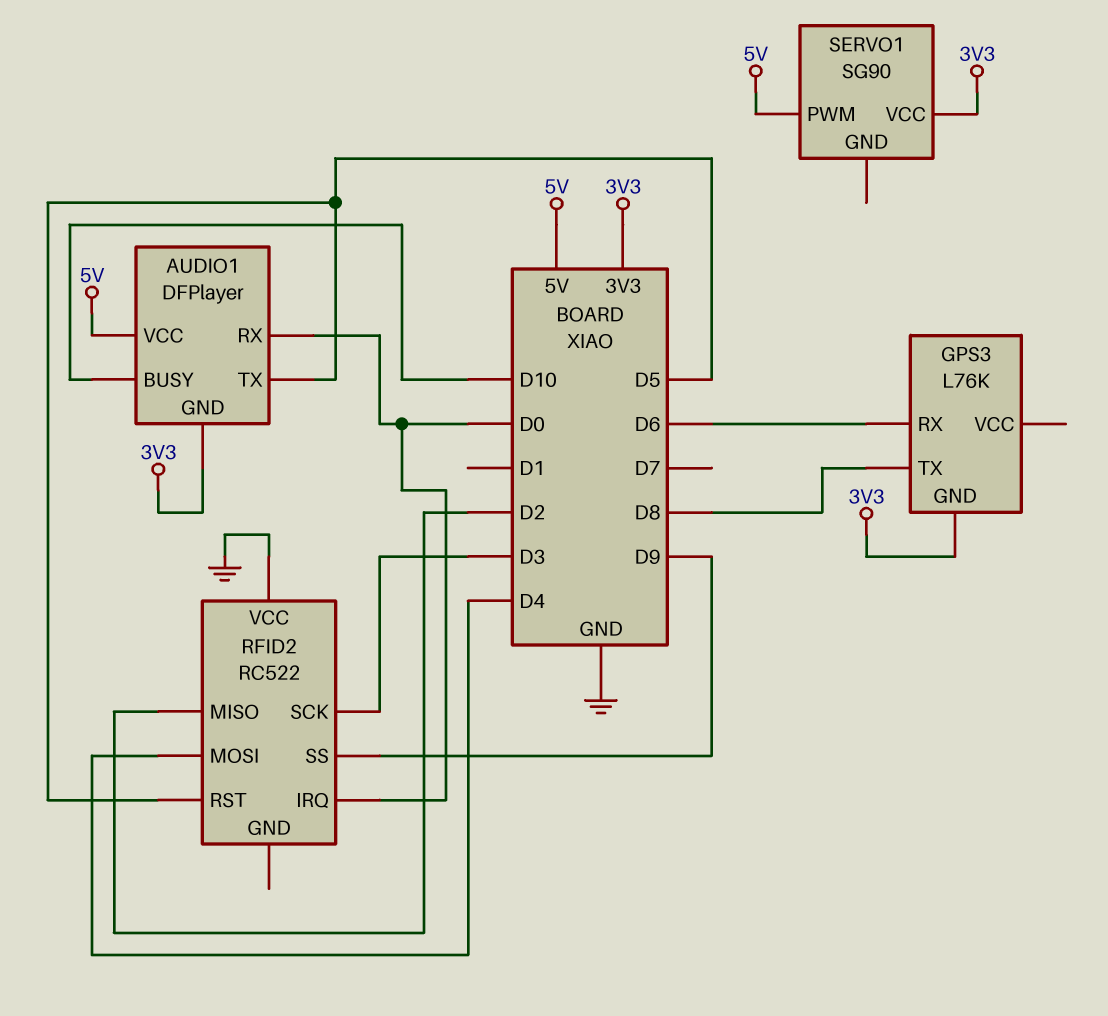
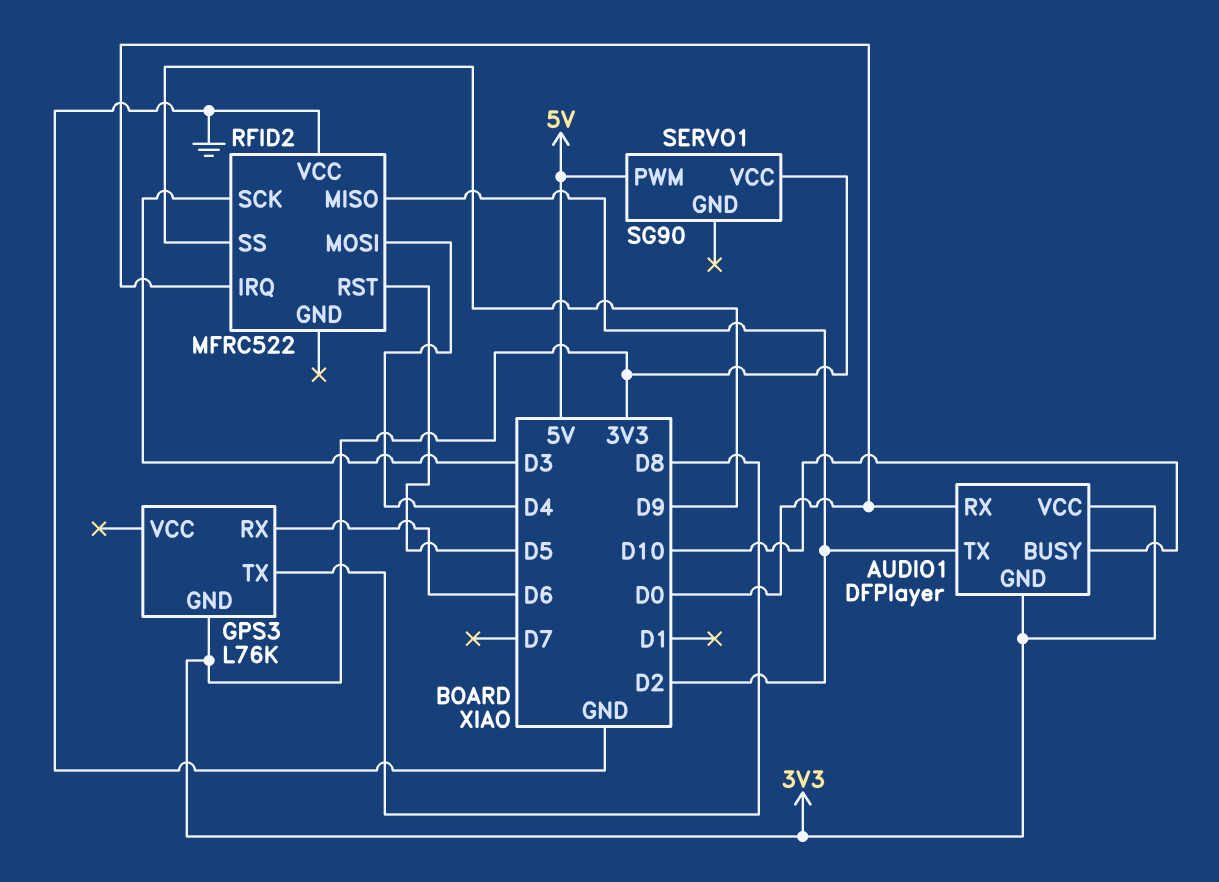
AUDIO1 pin TX: D5 -> D2
AUDIO1 pin VCC: 5V -> 3V3
RFID2: RC522 -> MFRC522

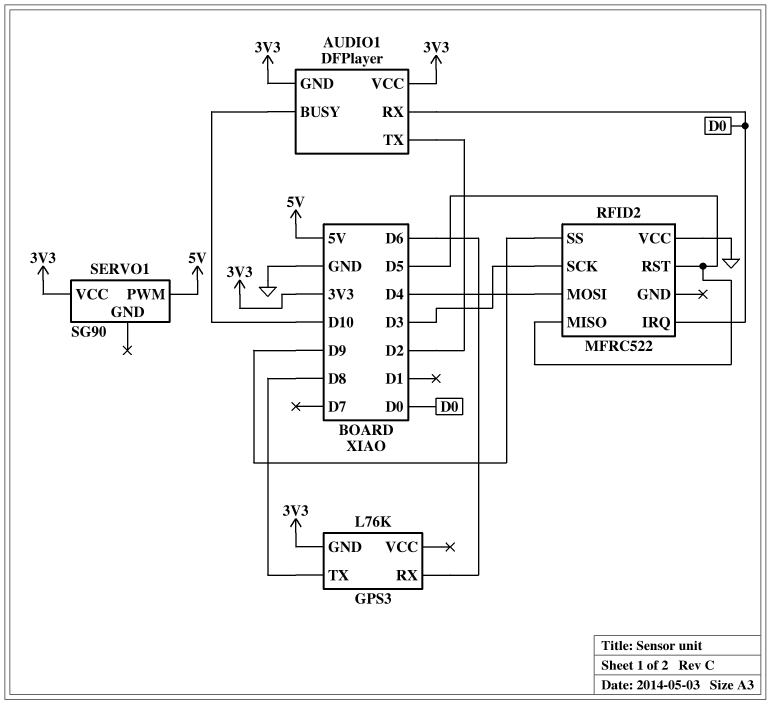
RFID2 pin MISO: D2 -> D5

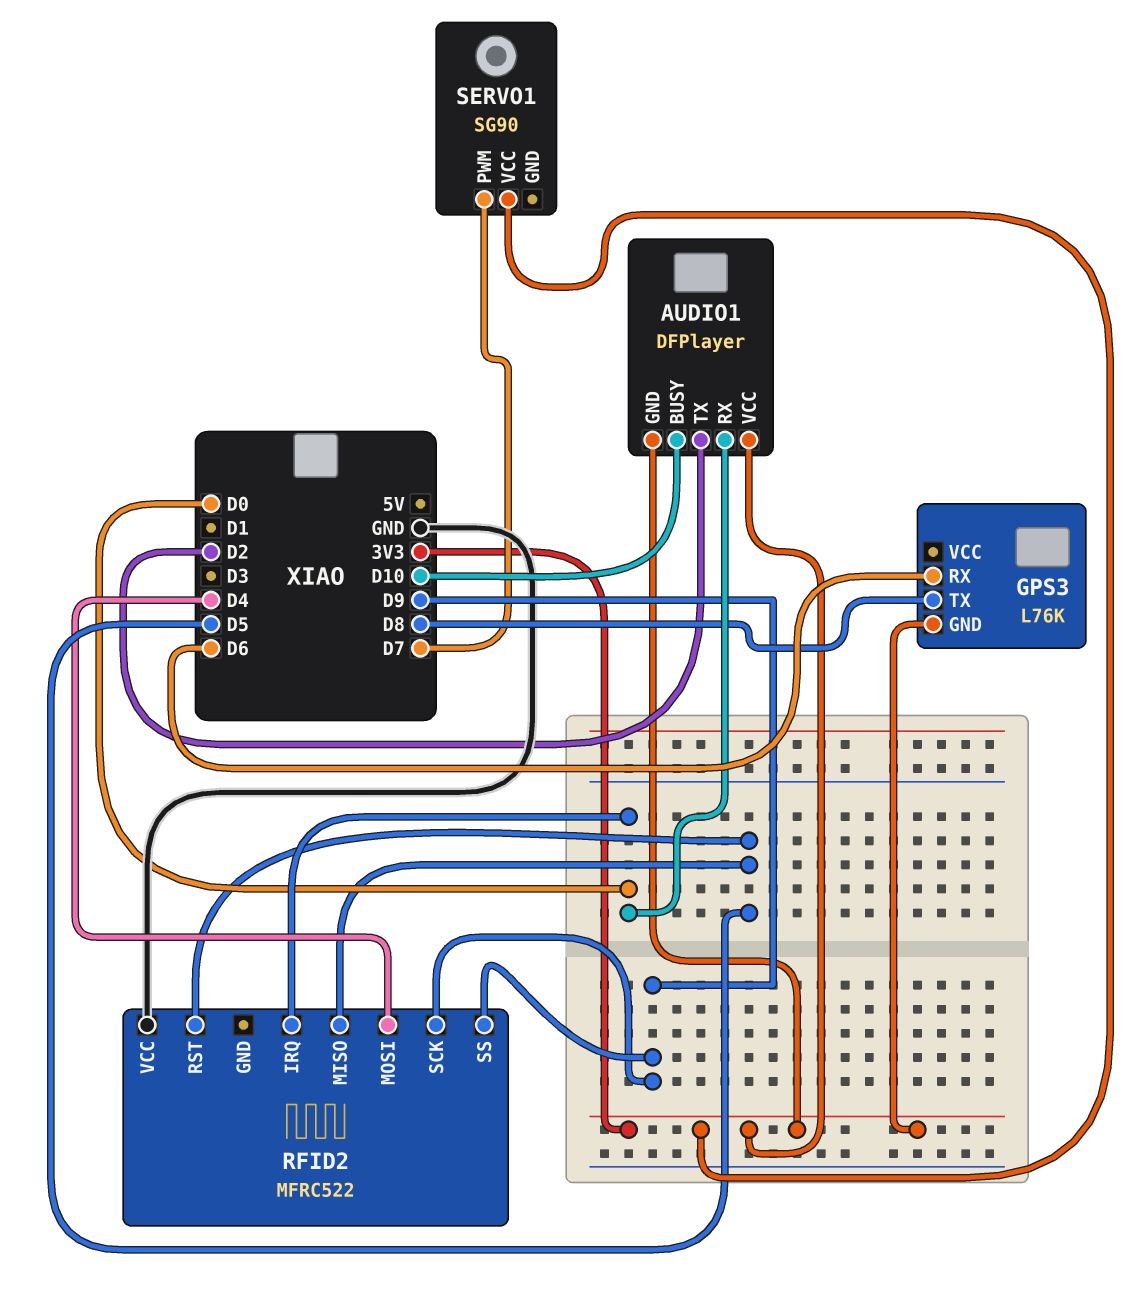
RFID2 pin SCK: D3 -> D9
SERVO1 pin PWM: 5V -> D7

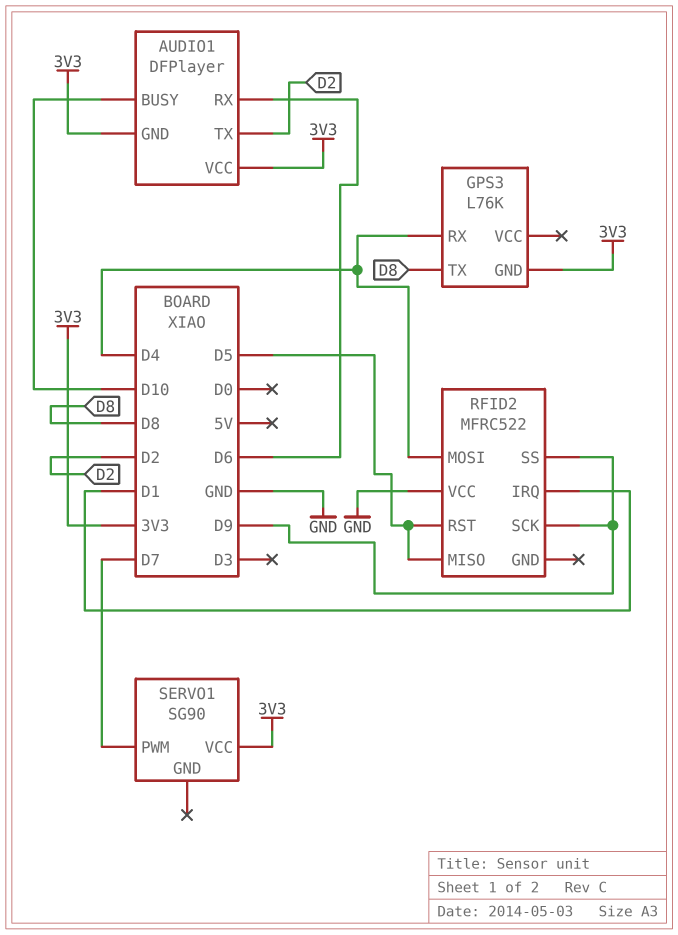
AUDIO1 pin RX: D0 -> D6
GPS3 pin RX: D6 -> D4
RFID2 pin IRQ: D0 -> D1

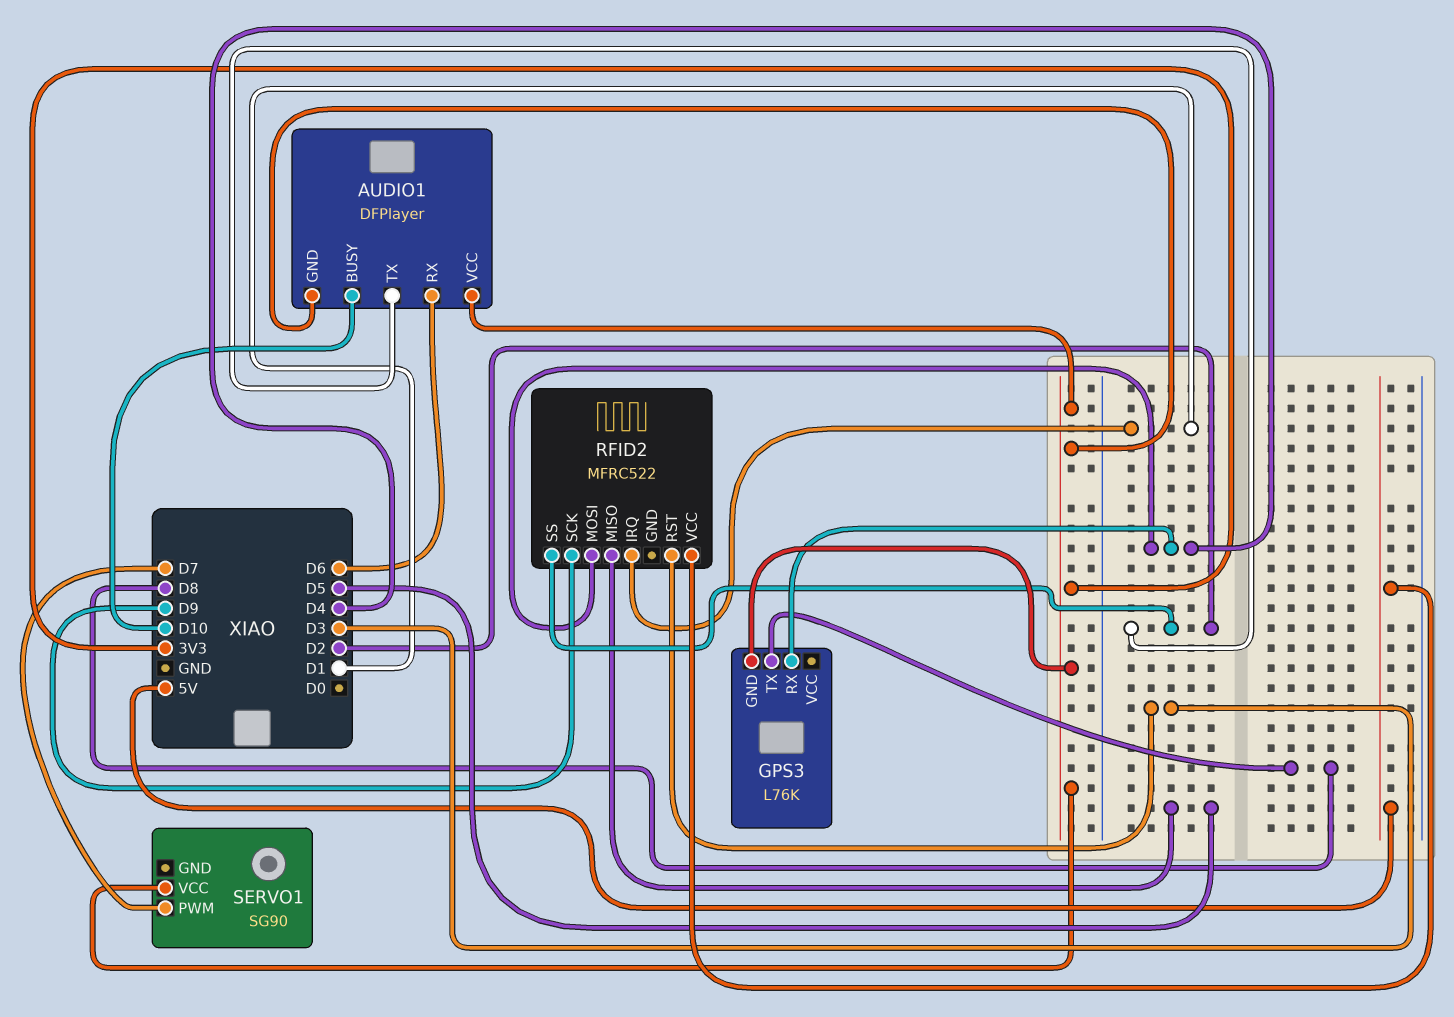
RFID2 pin RST: D5 -> D3
RFID2 pin SS: D9 -> D2
RFID2 pin VCC: GND -> 5V

